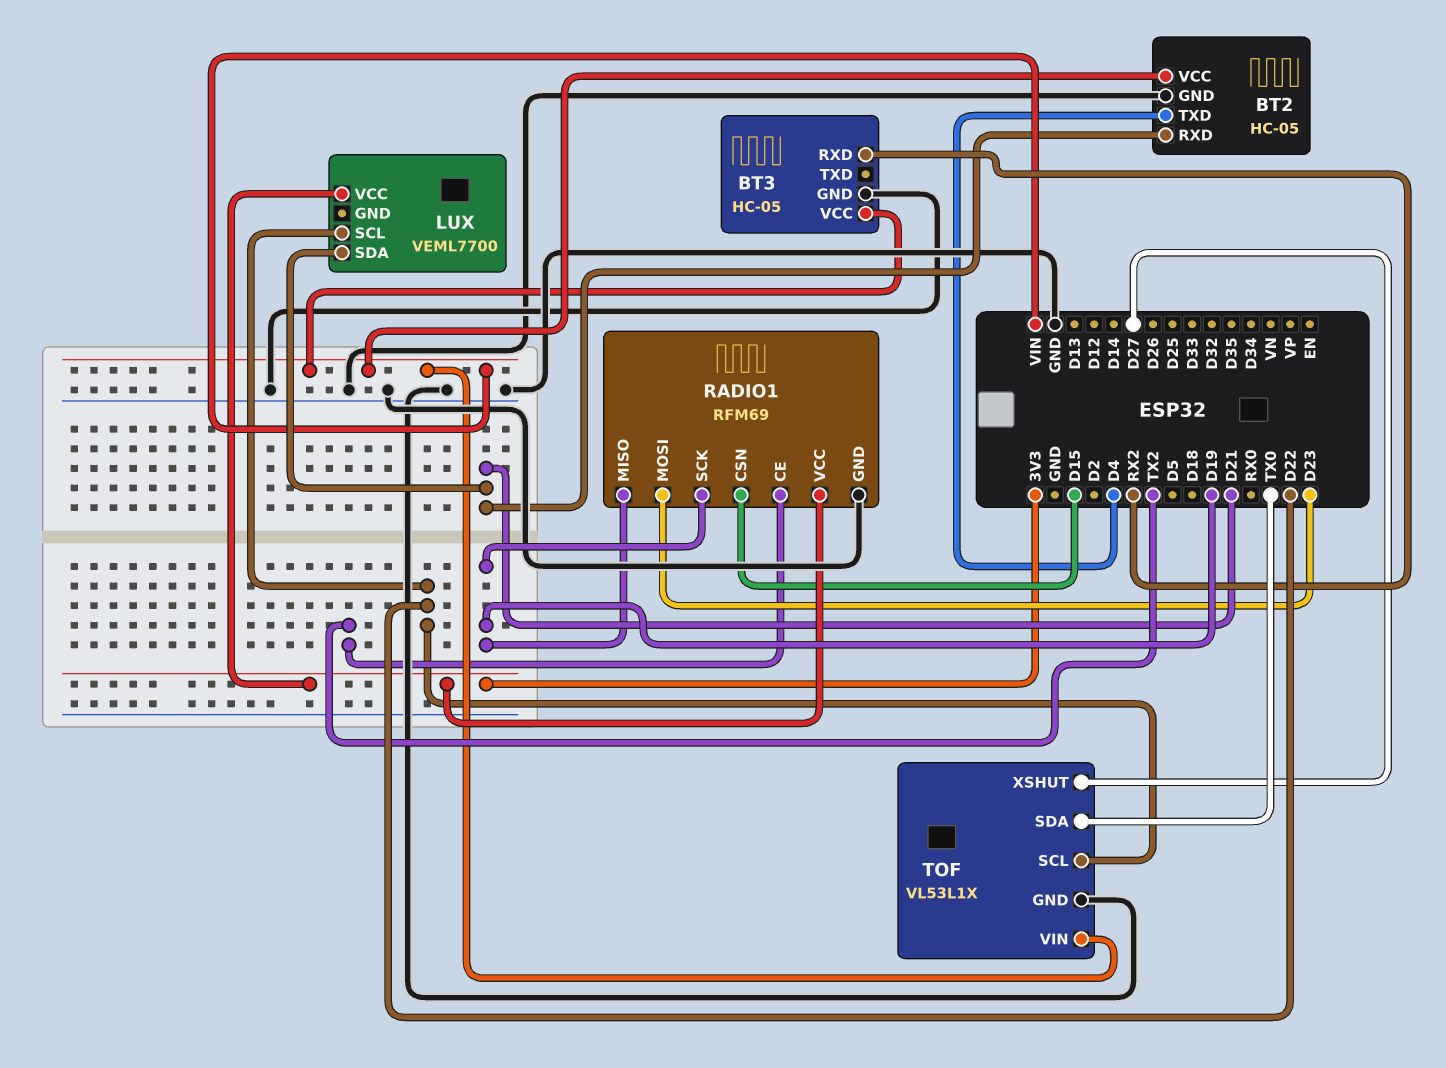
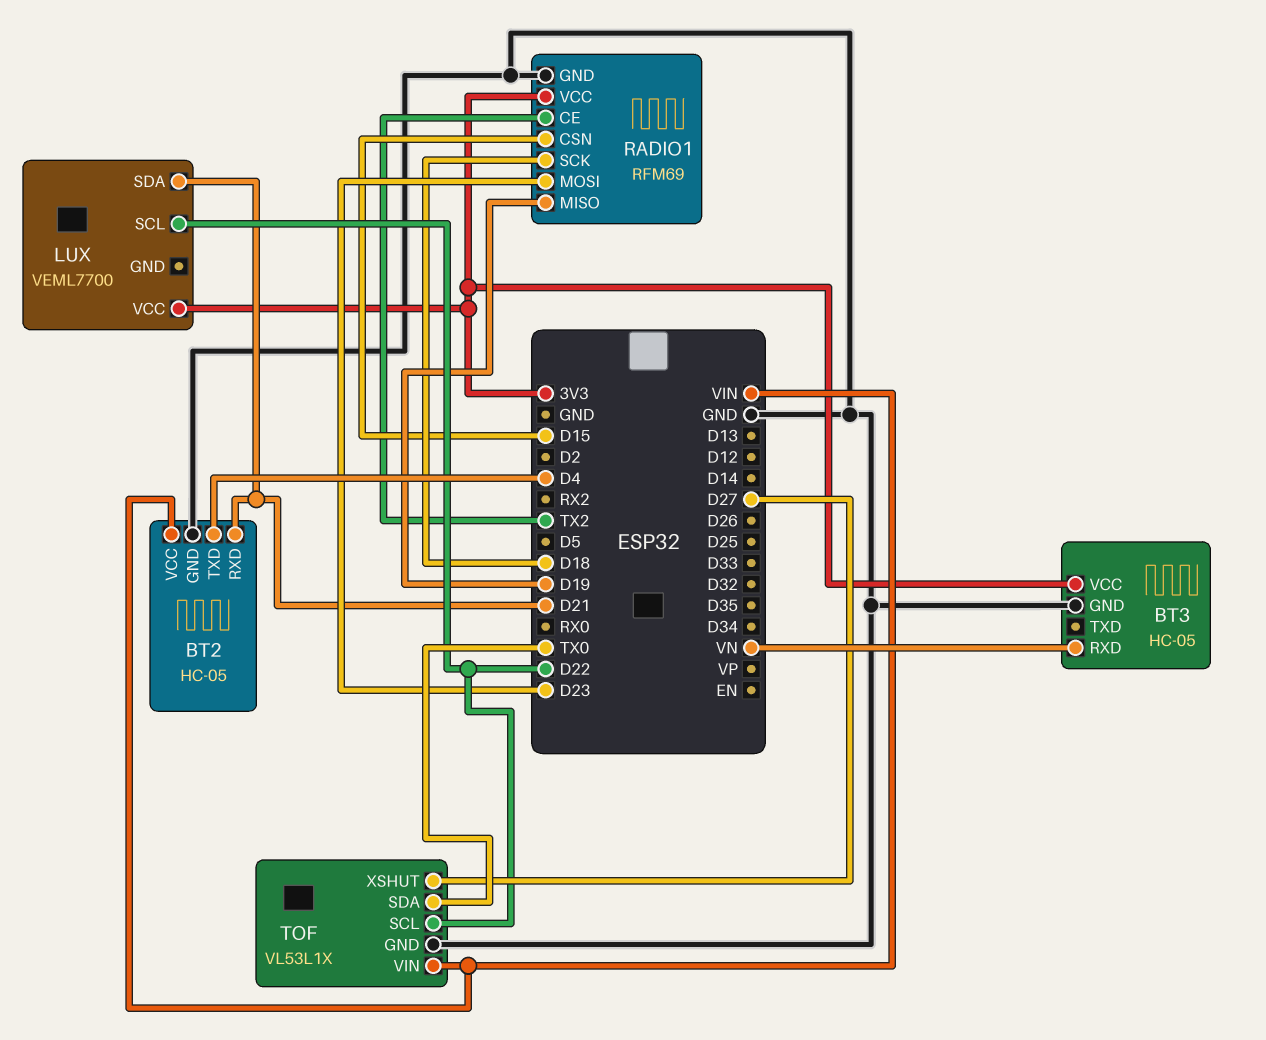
BT3 pin RXD: RX2 -> VN
BT3 pin VCC: VIN -> 3V3
RADIO1 pin SCK: D19 -> D18

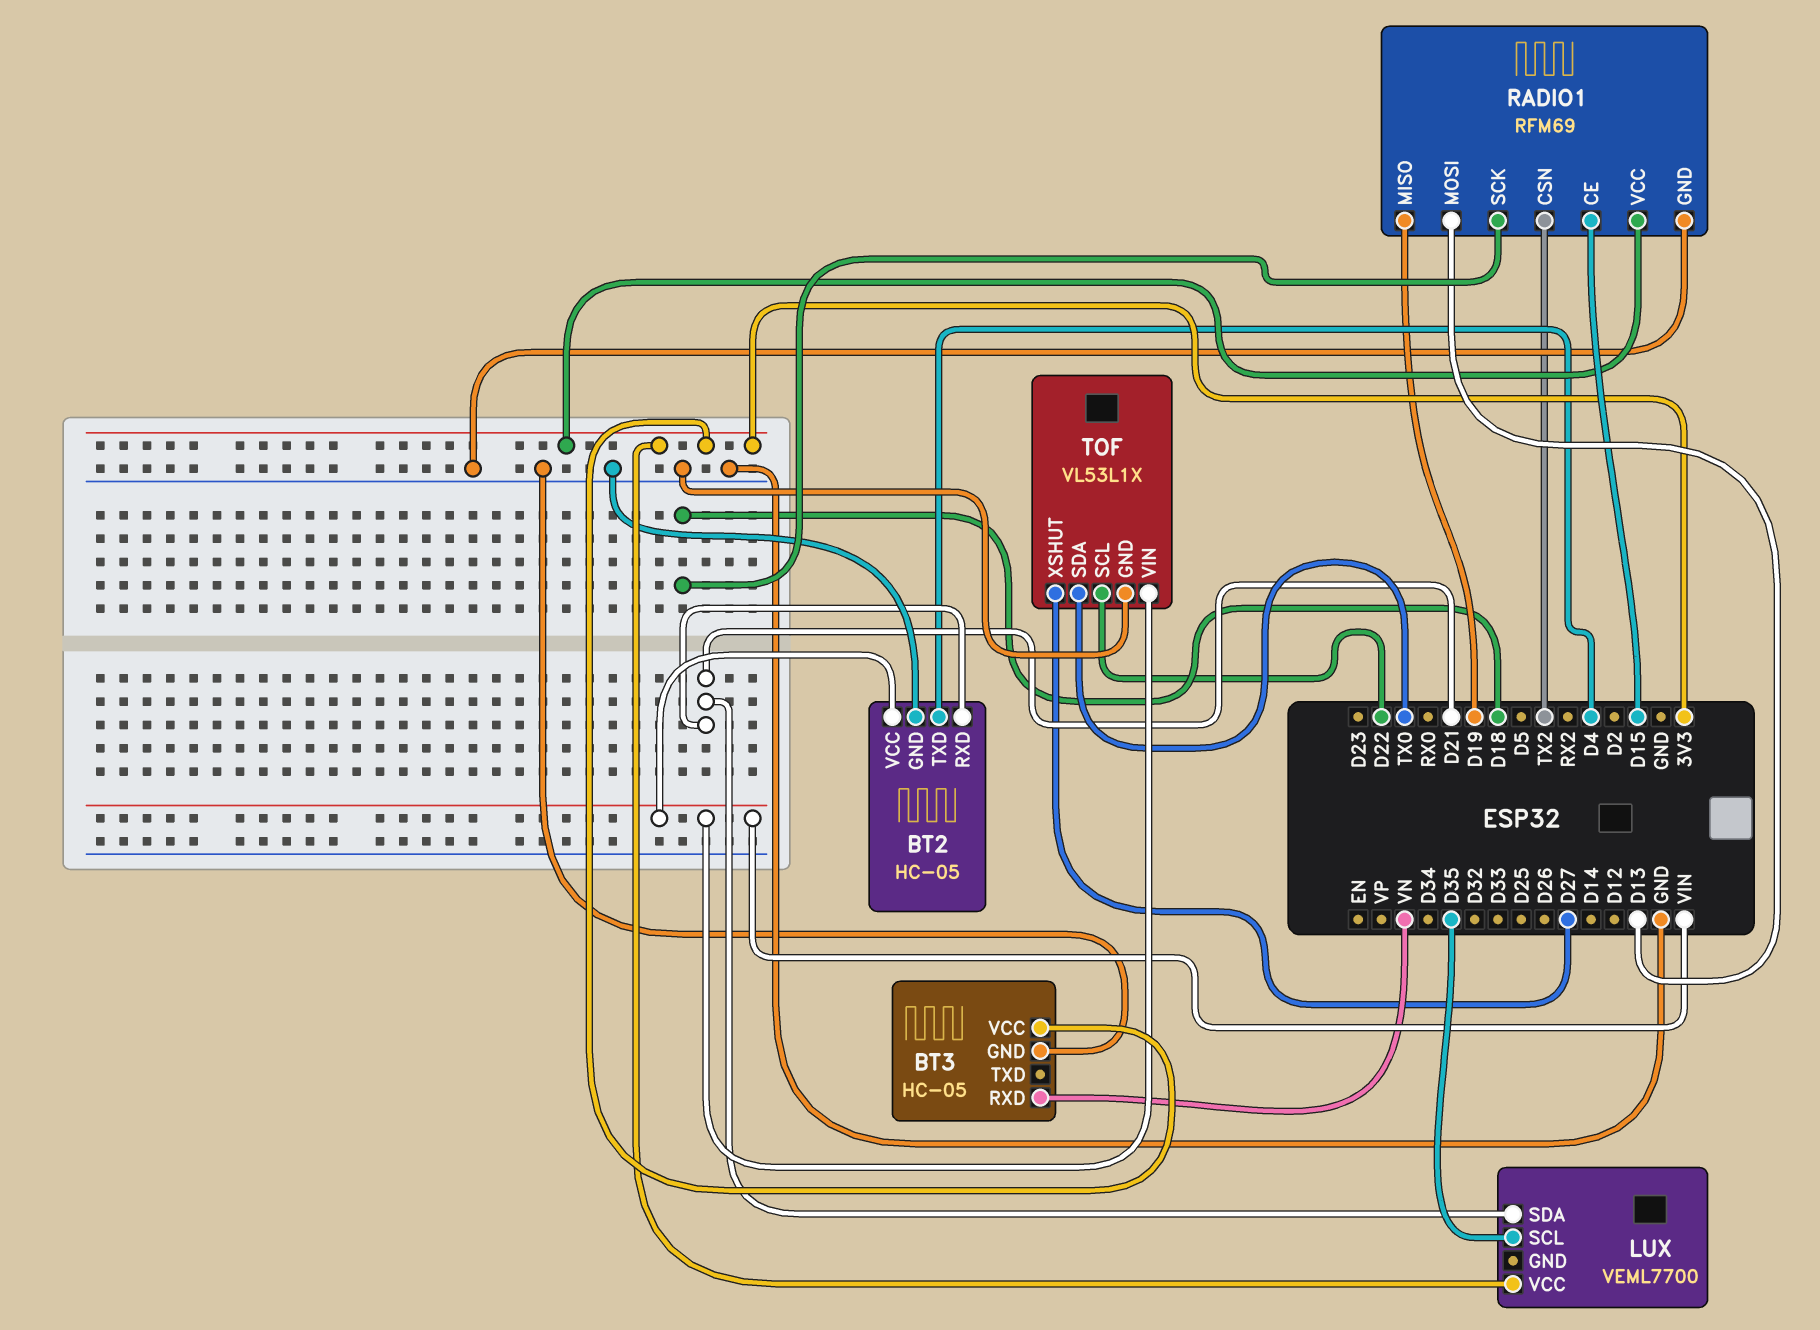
LUX pin SCL: D22 -> D35
RADIO1 pin CE: TX2 -> D15
RADIO1 pin CSN: D15 -> TX2
RADIO1 pin MOSI: D23 -> D13

